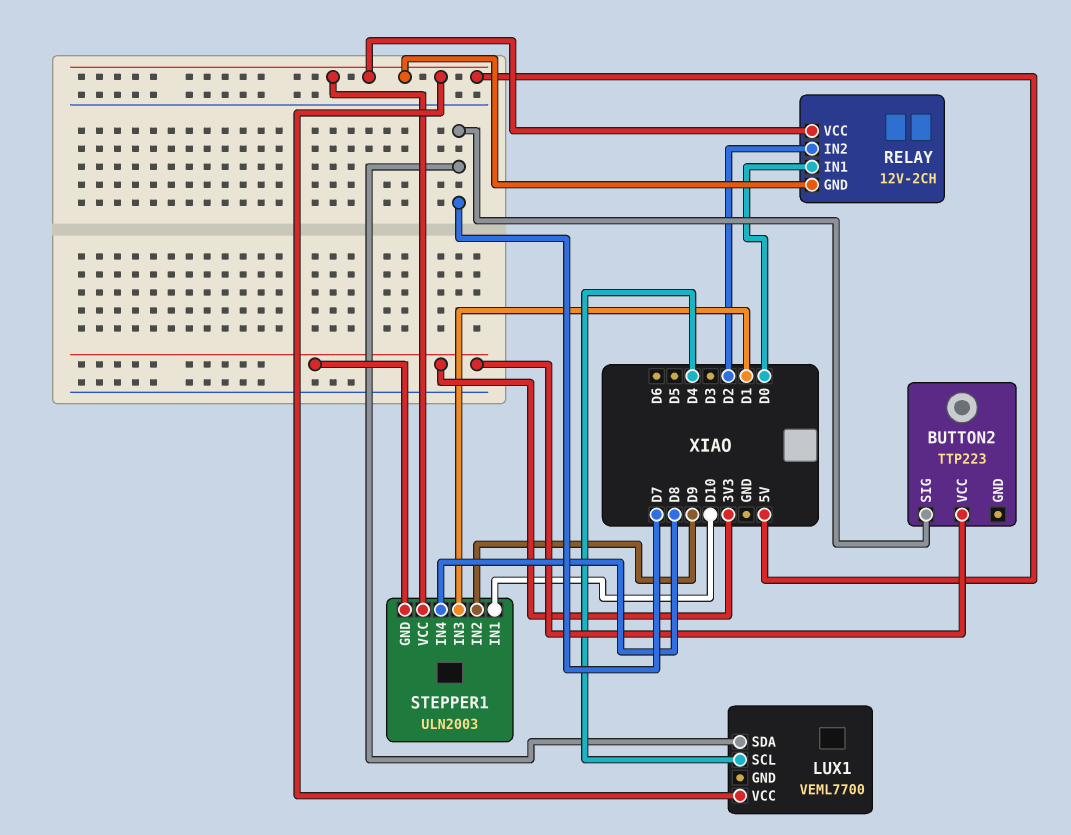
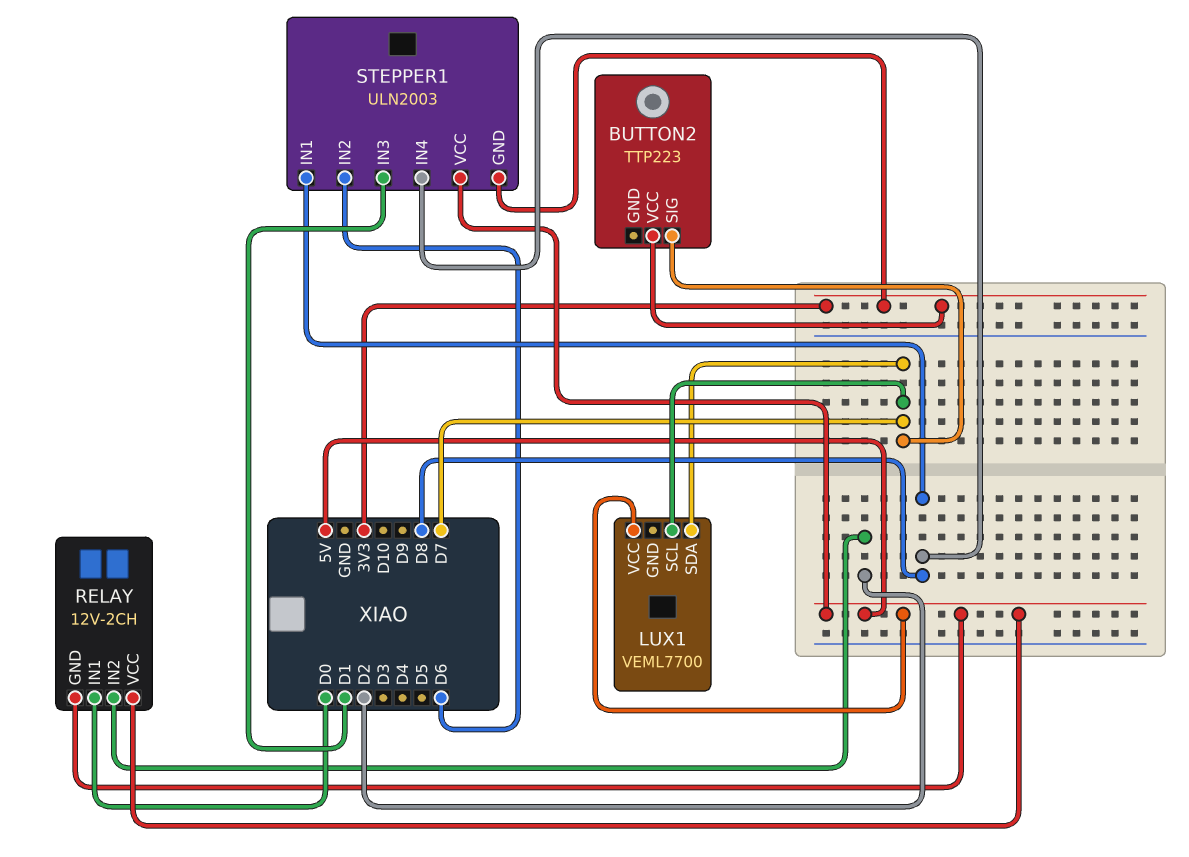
LUX1 pin SCL: D4 -> D7
STEPPER1 pin IN1: D10 -> D8
STEPPER1 pin IN2: D9 -> D6

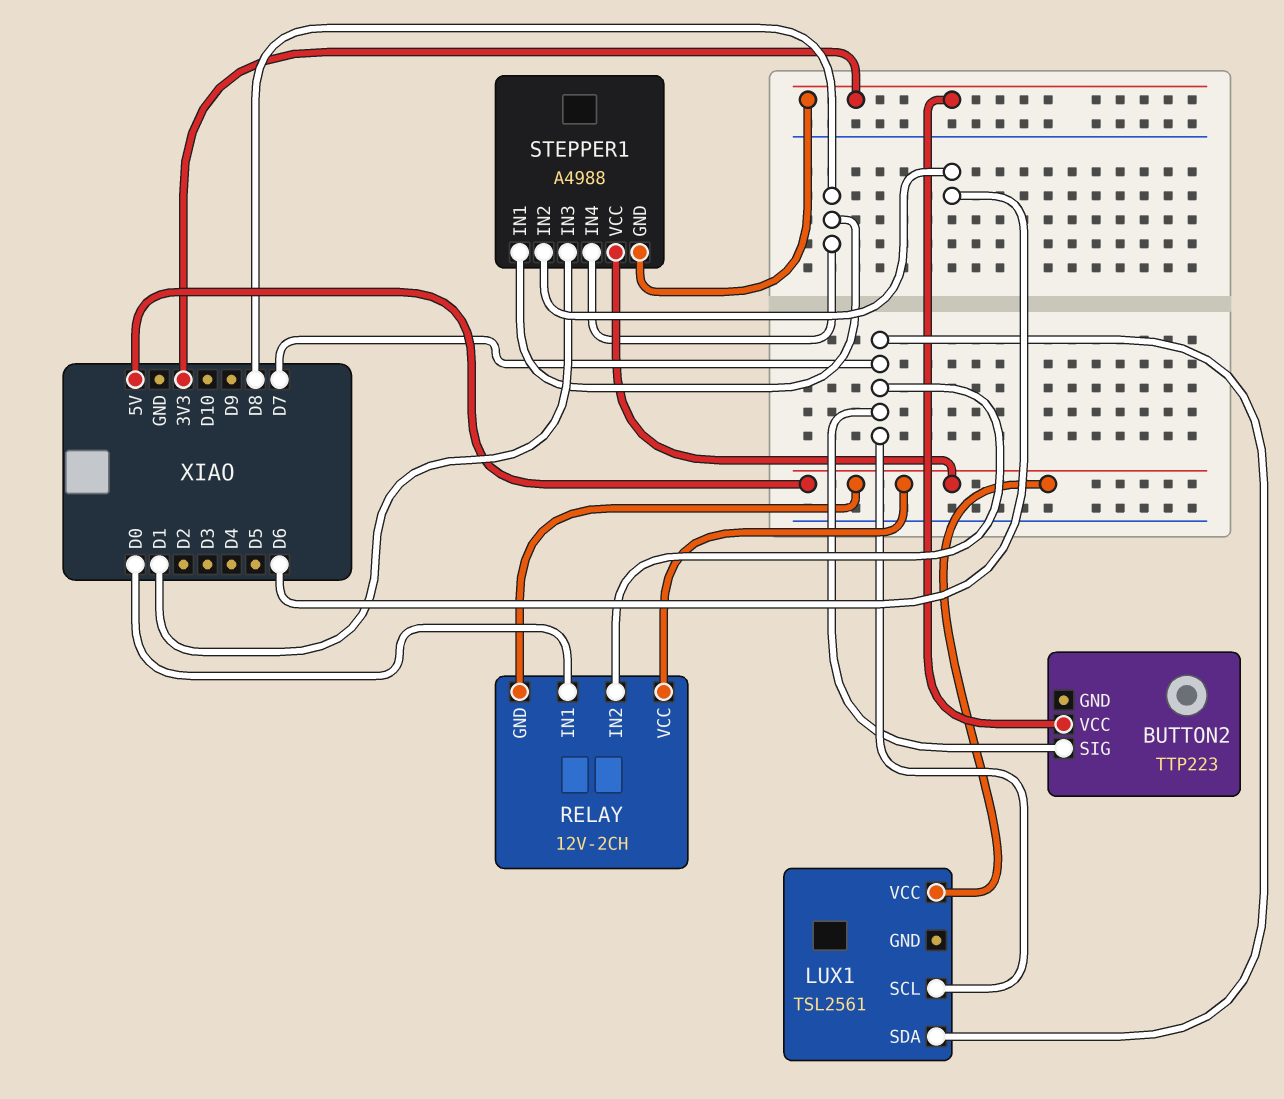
LUX1: VEML7700 -> TSL2561
RELAY pin IN2: D2 -> D7
STEPPER1: ULN2003 -> A4988

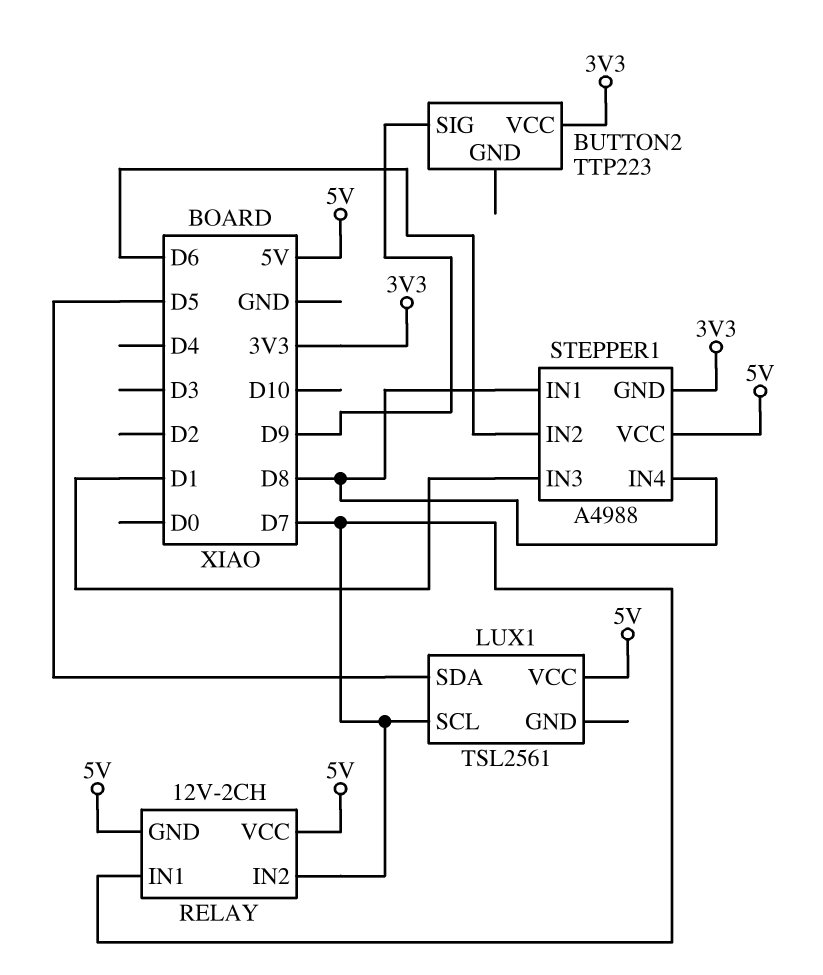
BUTTON2 pin SIG: D7 -> D9
LUX1 pin SDA: D7 -> D5
RELAY pin IN1: D0 -> D7

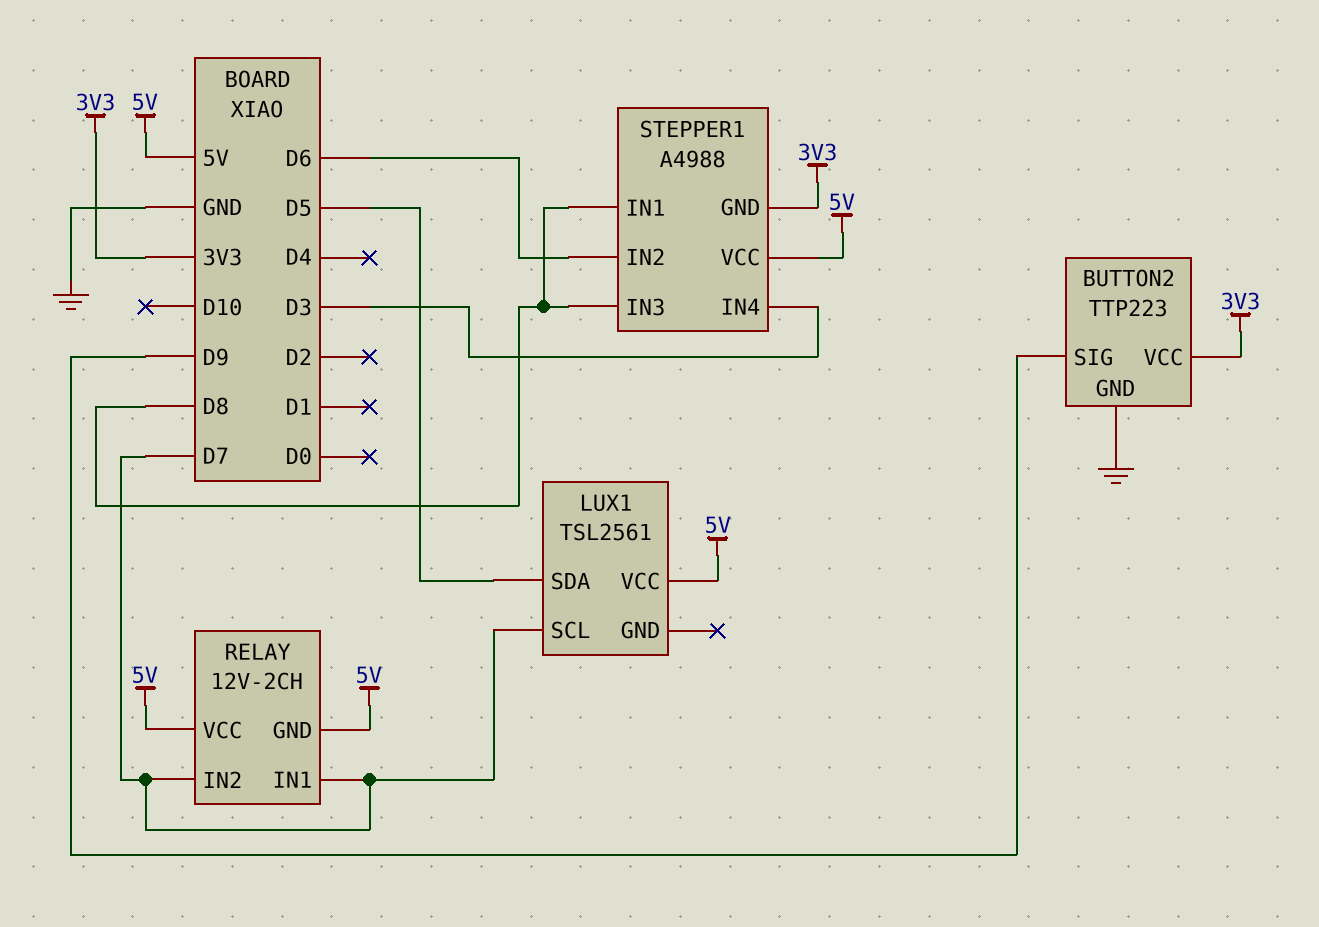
BUTTON2 pin GND: none -> GND
STEPPER1 pin IN3: D1 -> D8
STEPPER1 pin IN4: D8 -> D3

